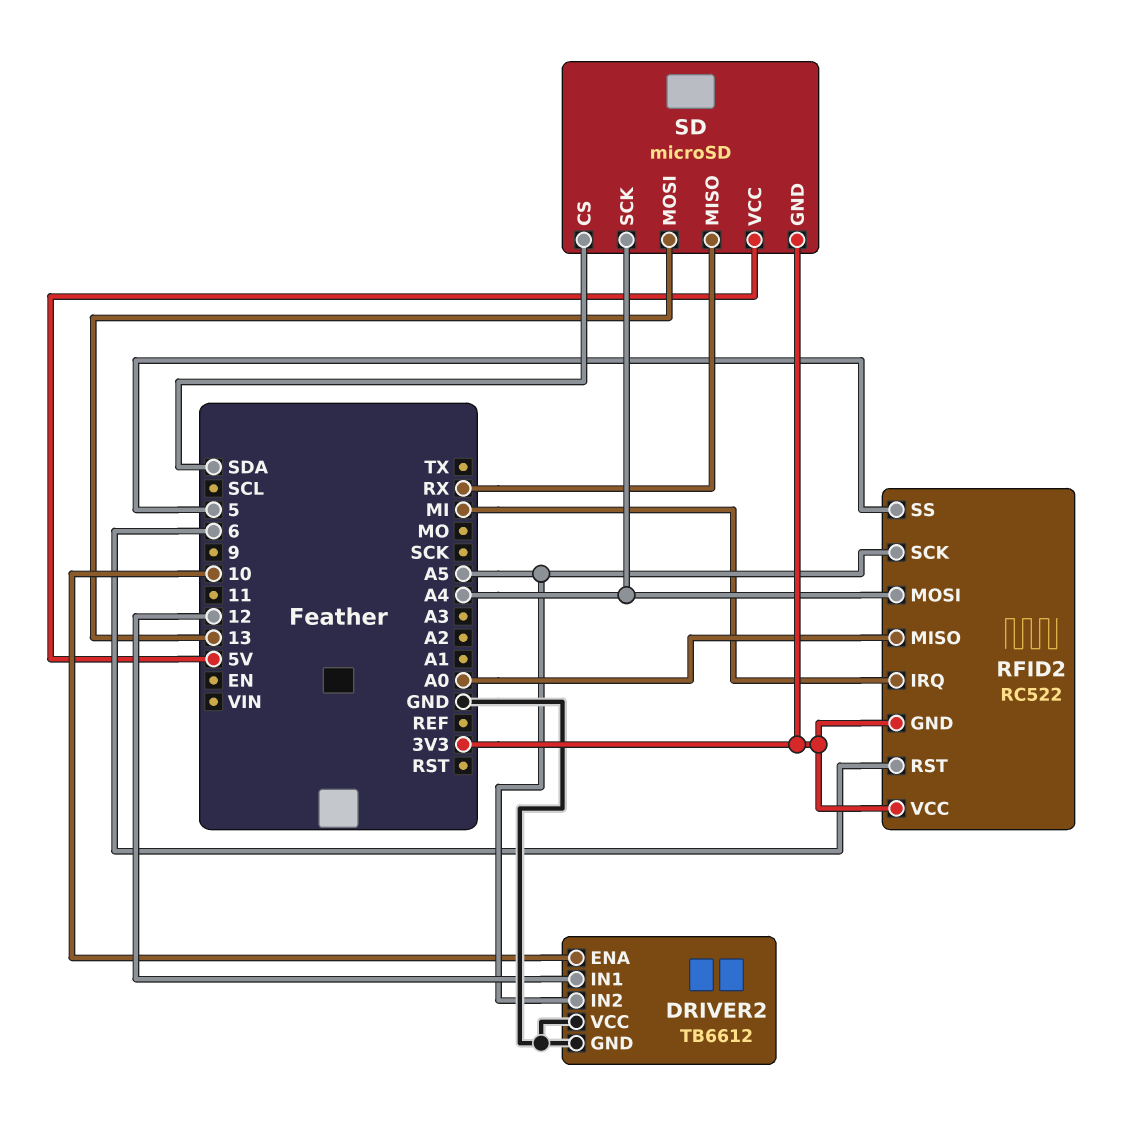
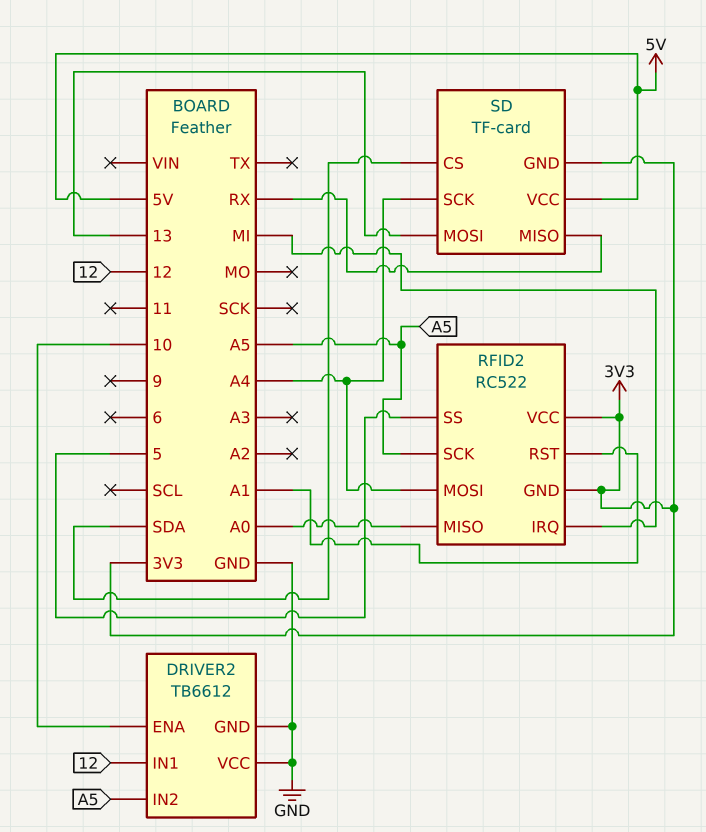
RFID2 pin RST: 6 -> A1
SD: microSD -> TF-card

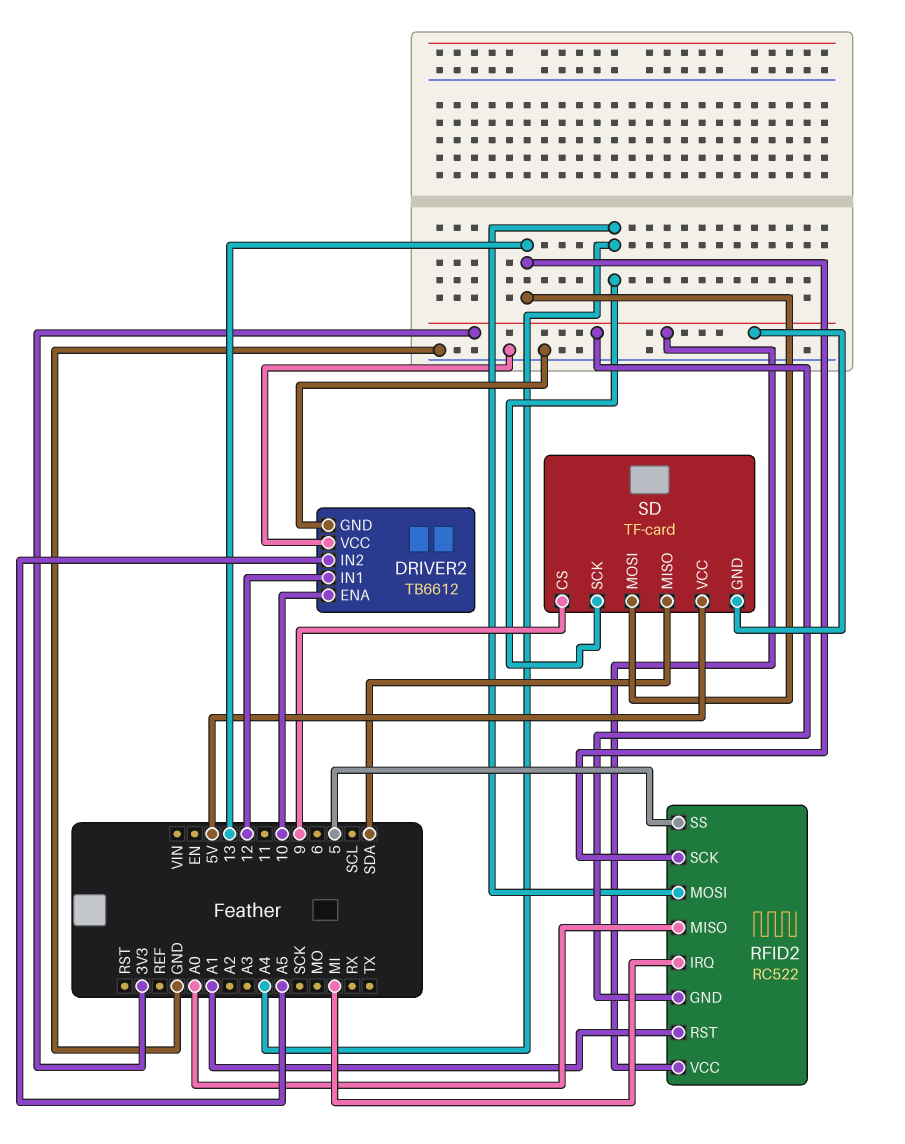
RFID2 pin SCK: A5 -> 13
SD pin CS: SDA -> 9
SD pin MISO: RX -> SDA

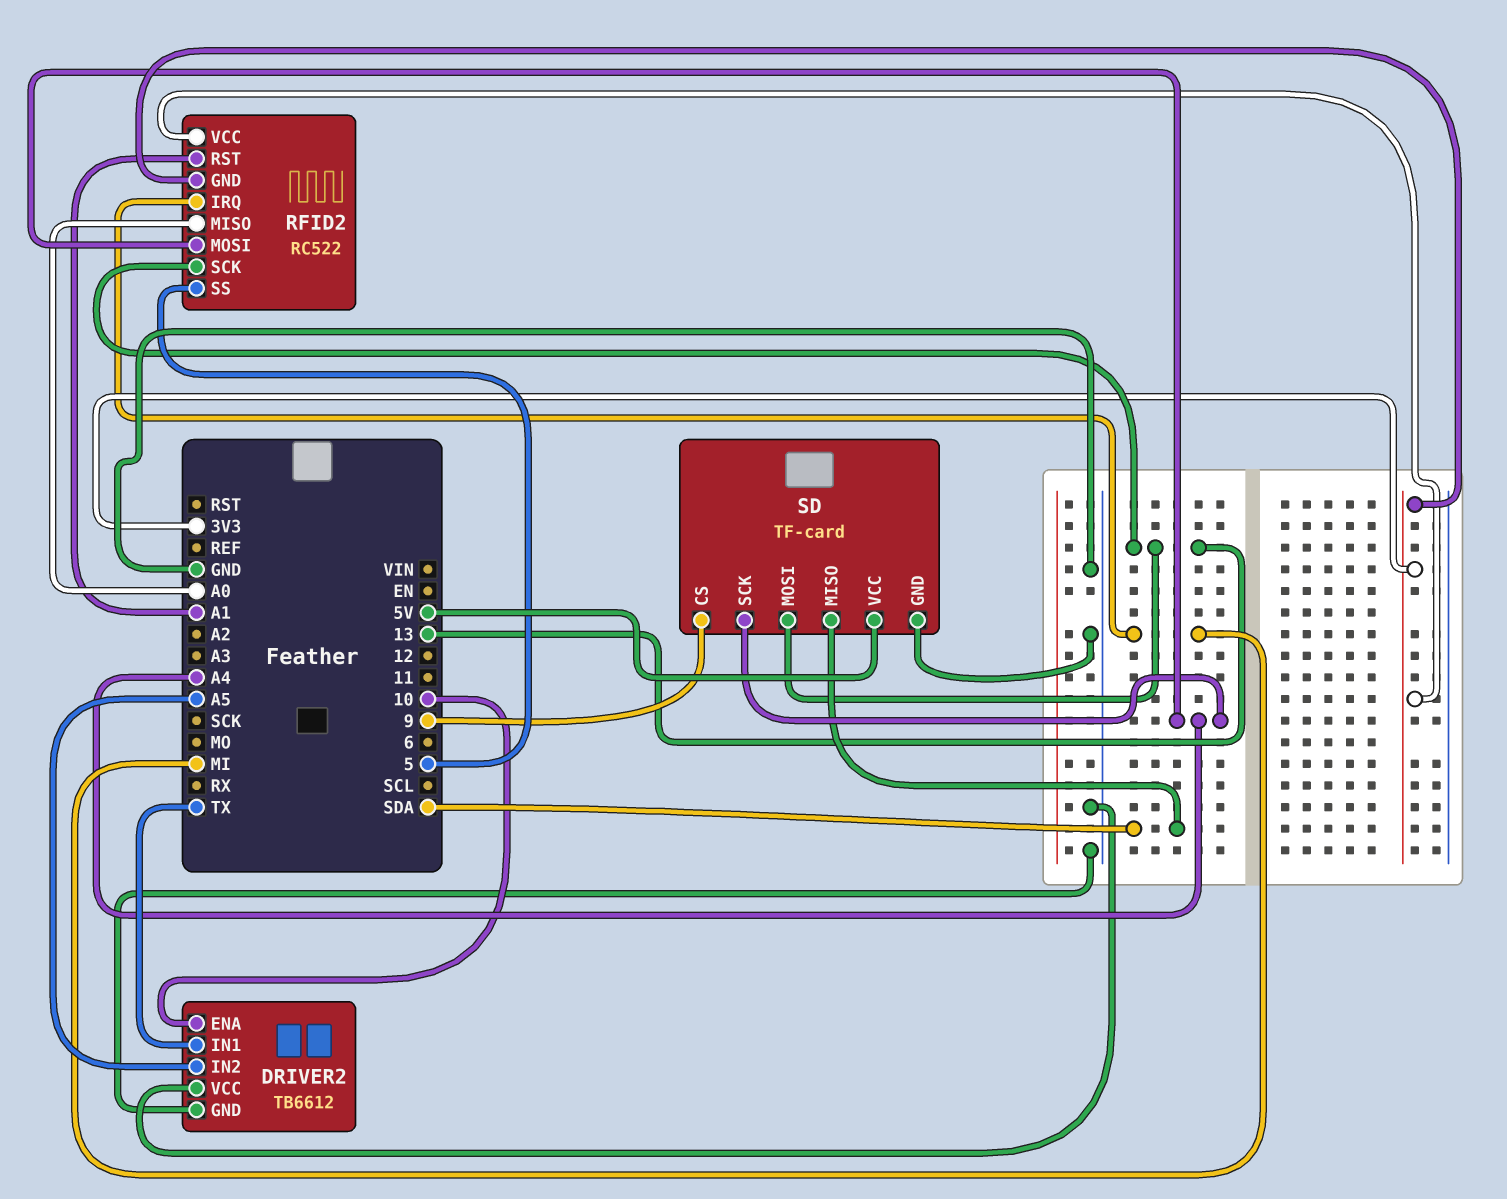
DRIVER2 pin IN1: 12 -> TX
SD pin GND: 3V3 -> GND

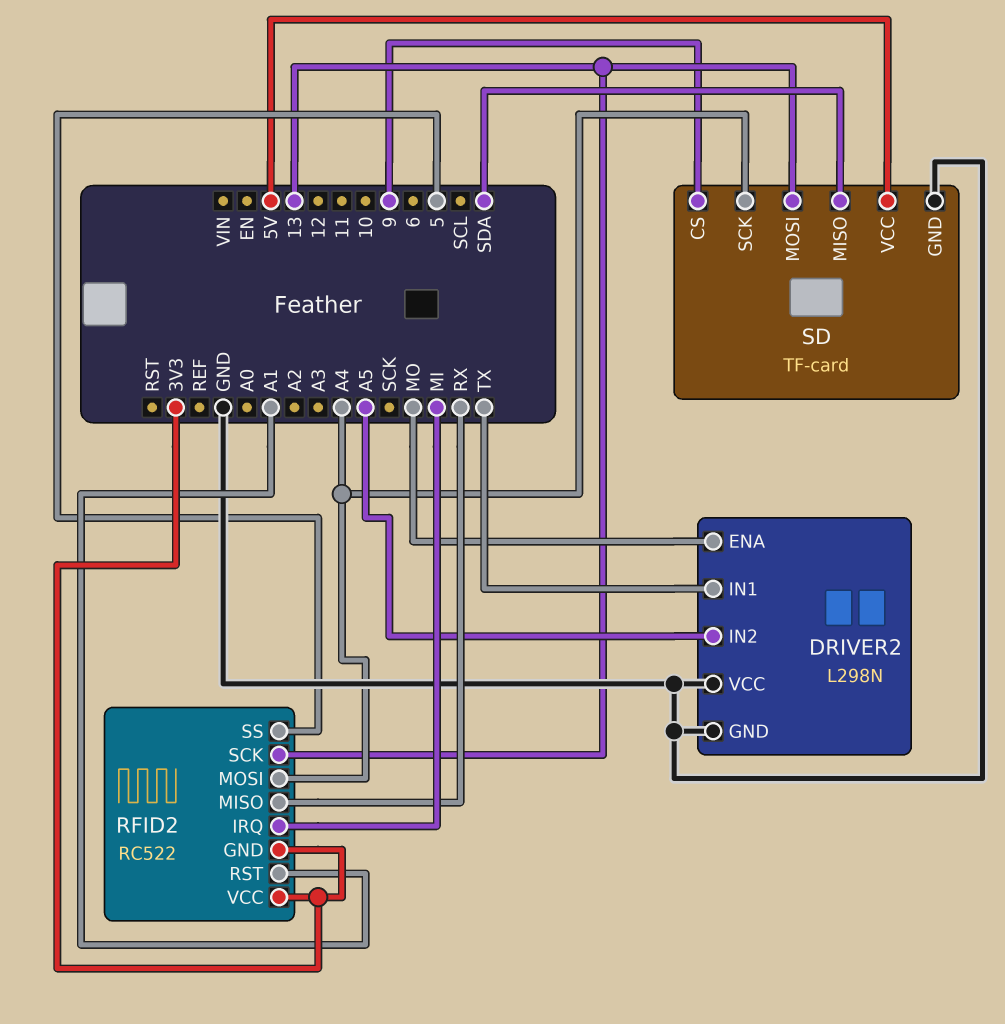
DRIVER2: TB6612 -> L298N
DRIVER2 pin ENA: 10 -> MO
RFID2 pin MISO: A0 -> RX

